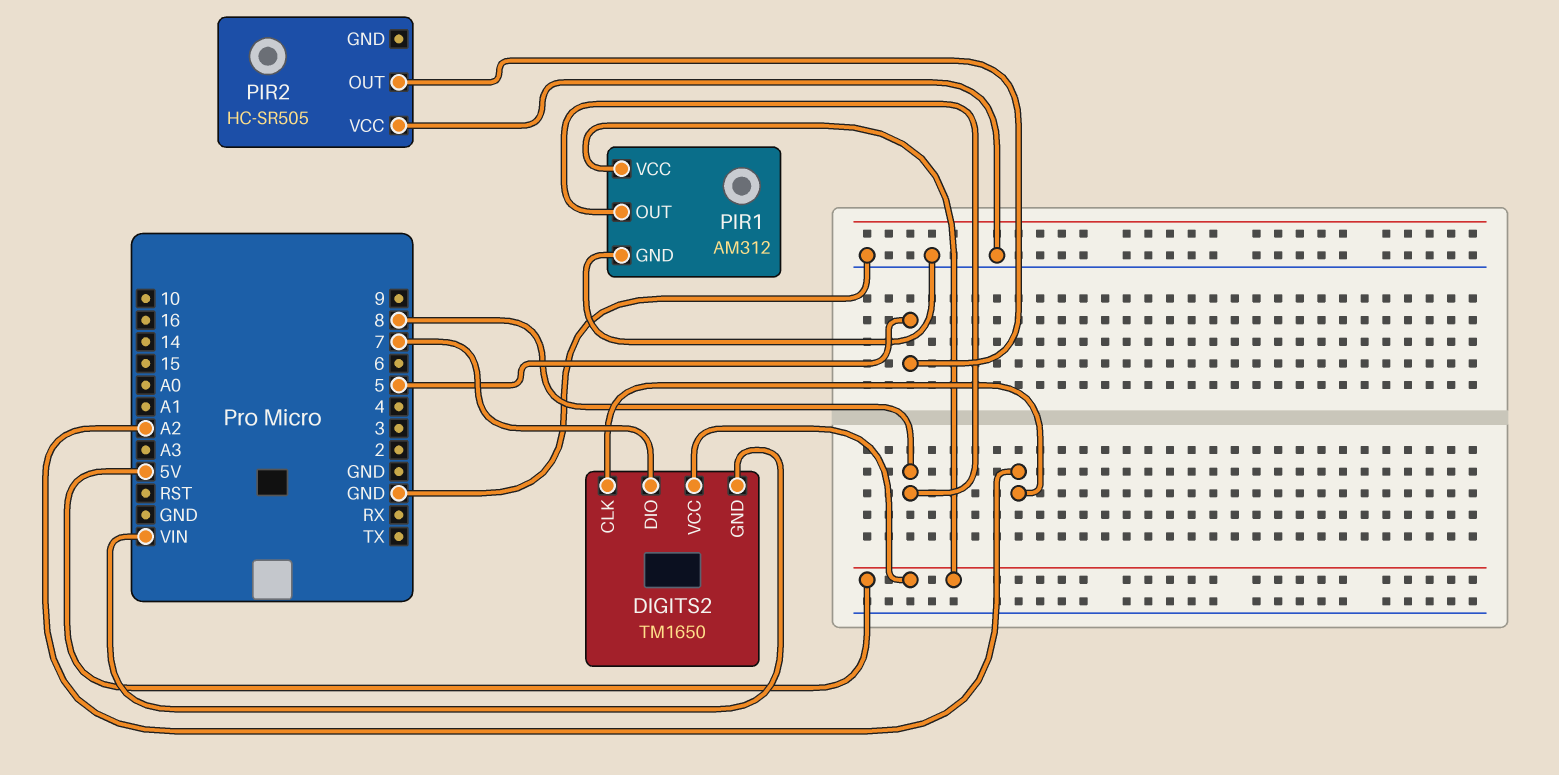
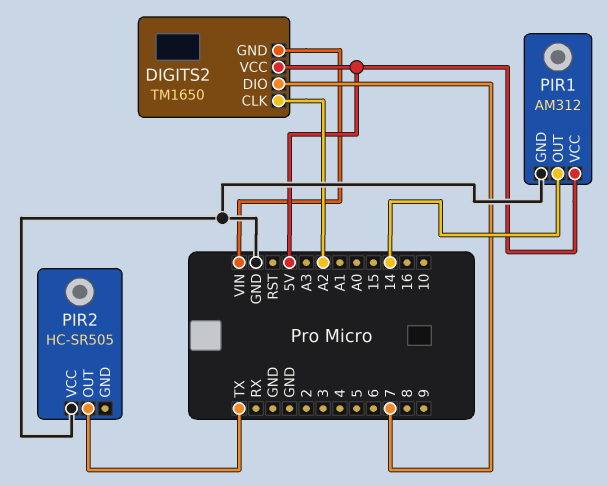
PIR1 pin OUT: 8 -> 14
PIR2 pin OUT: 5 -> TX

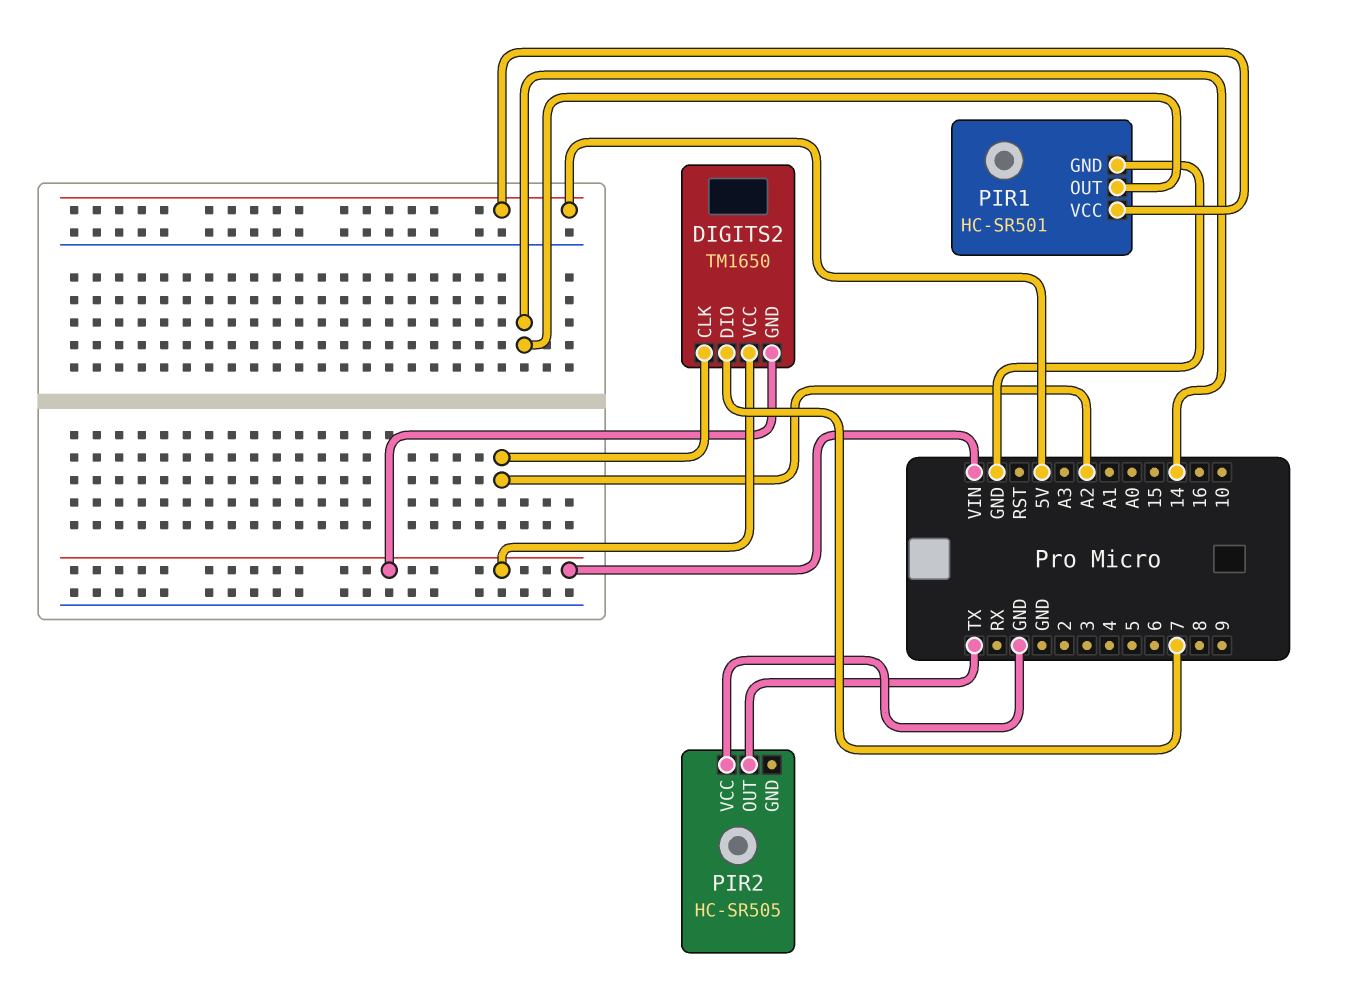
DIGITS2 pin VCC: 5V -> VIN
PIR1: AM312 -> HC-SR501

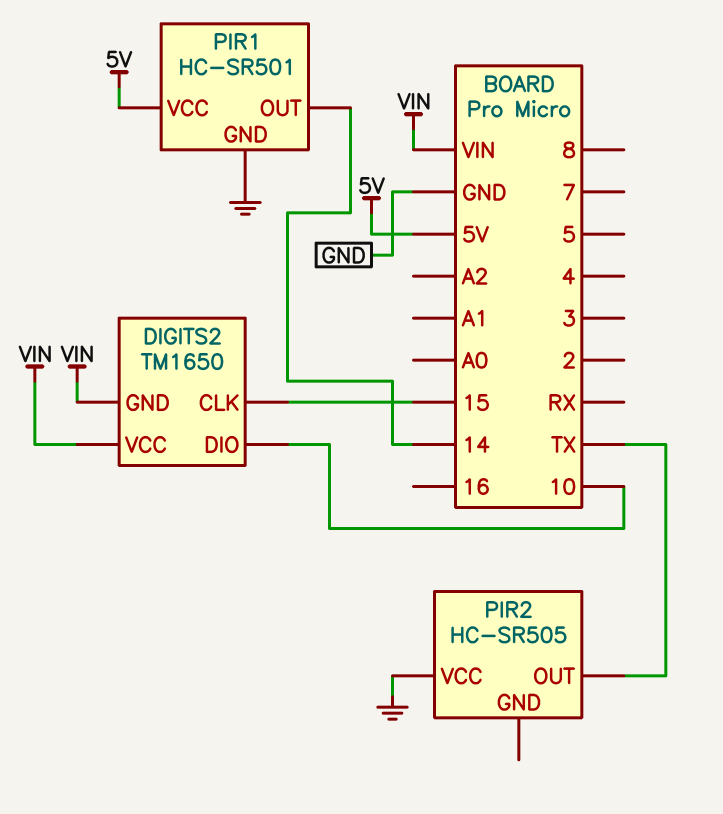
DIGITS2 pin CLK: A2 -> 15
DIGITS2 pin DIO: 7 -> 10

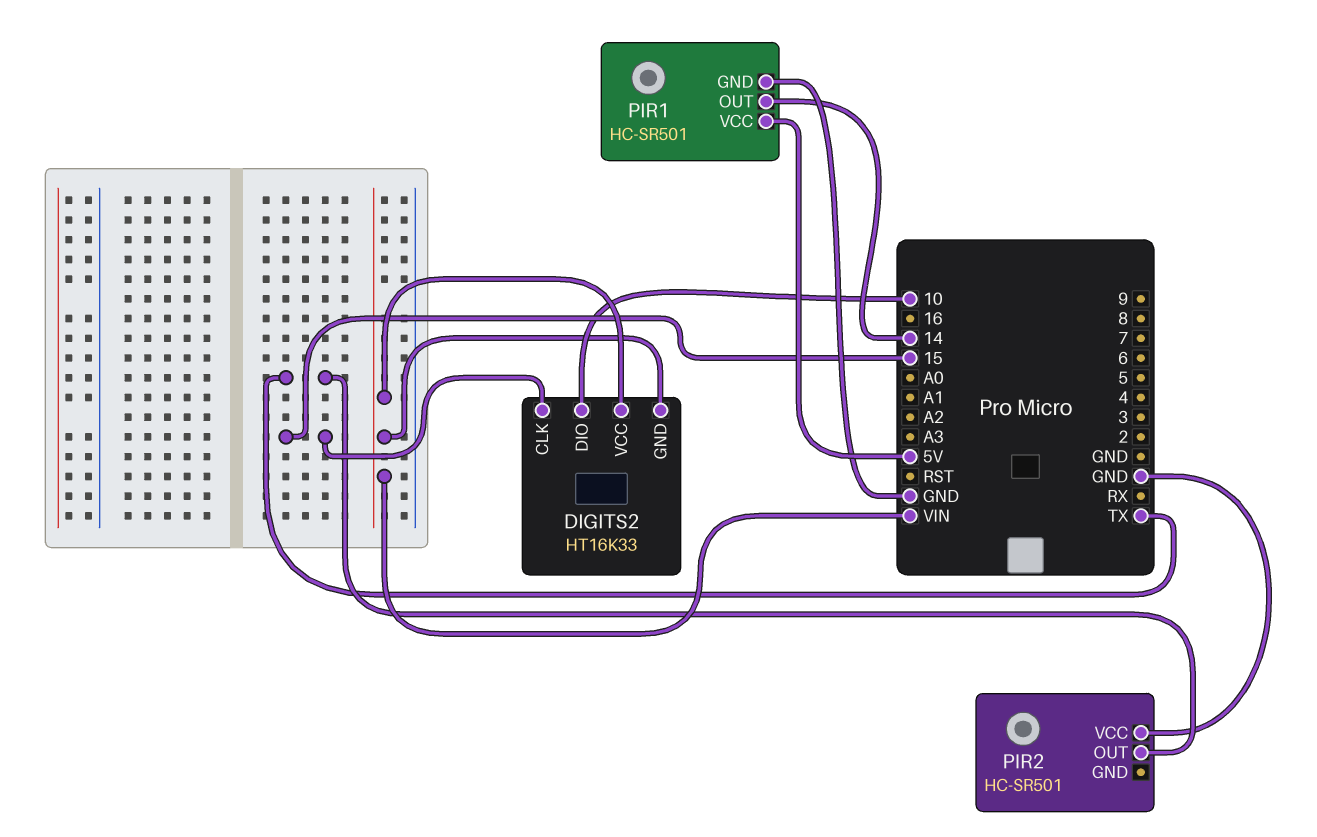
DIGITS2: TM1650 -> HT16K33
PIR2: HC-SR505 -> HC-SR501

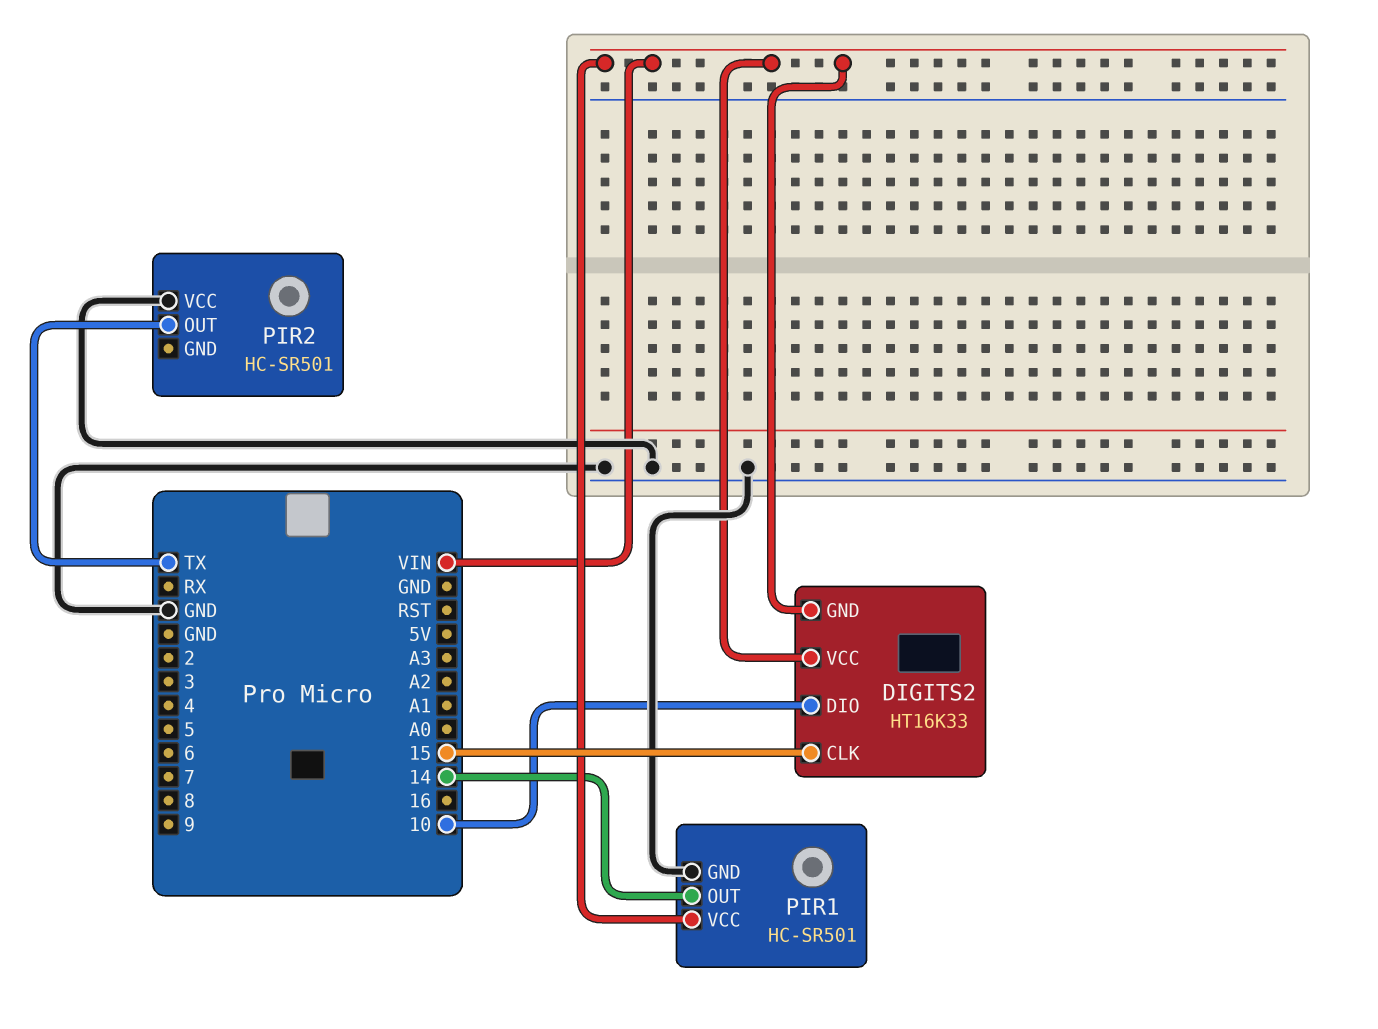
PIR1 pin VCC: 5V -> VIN

